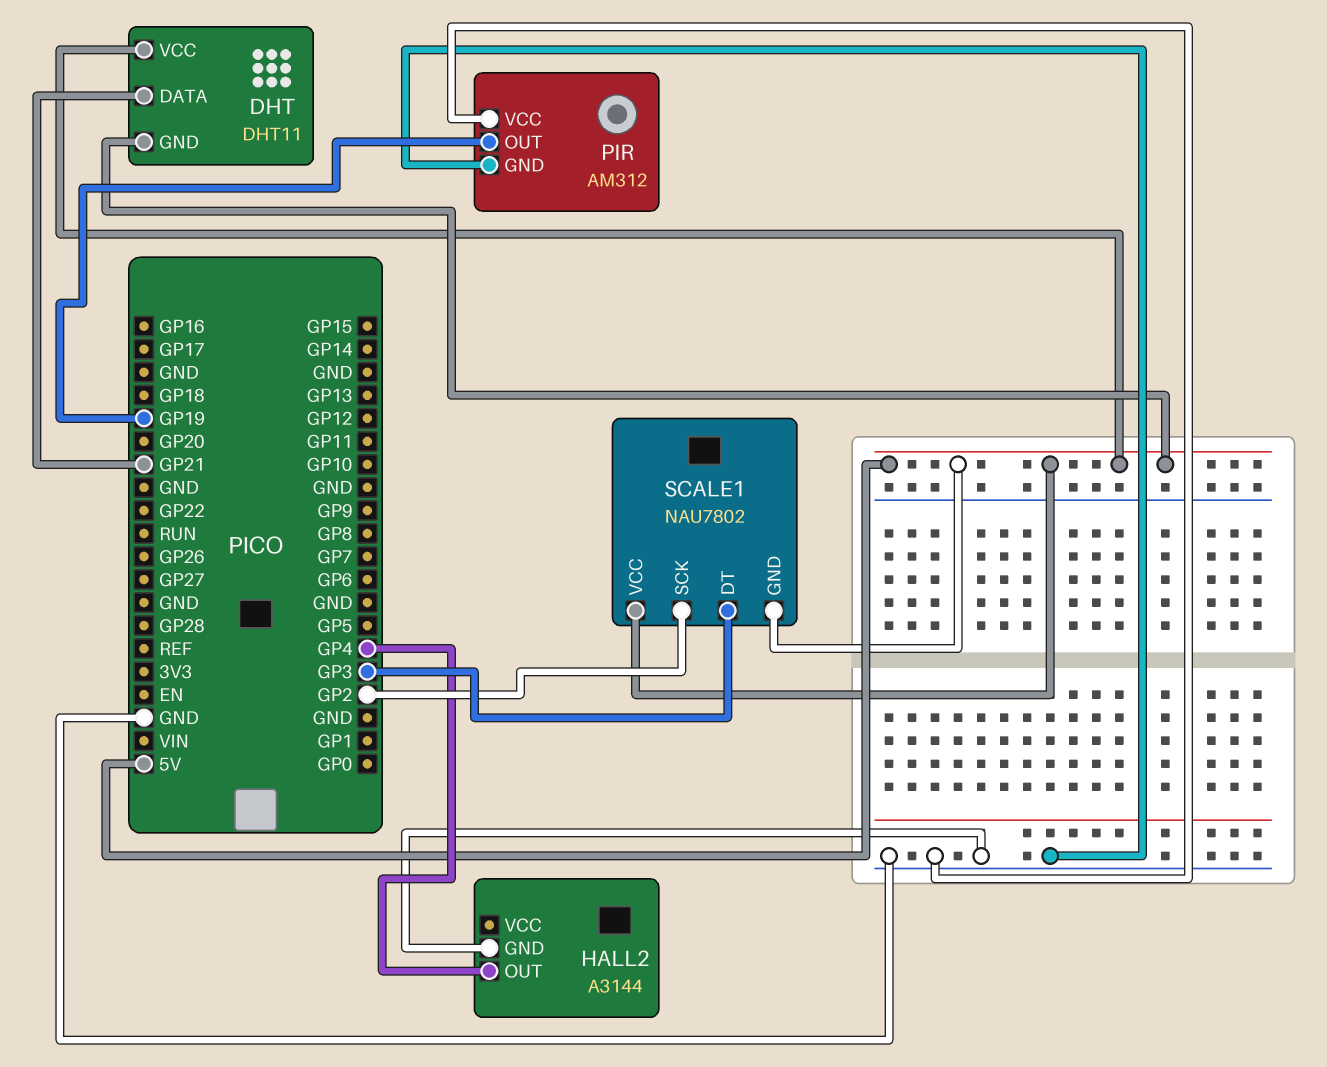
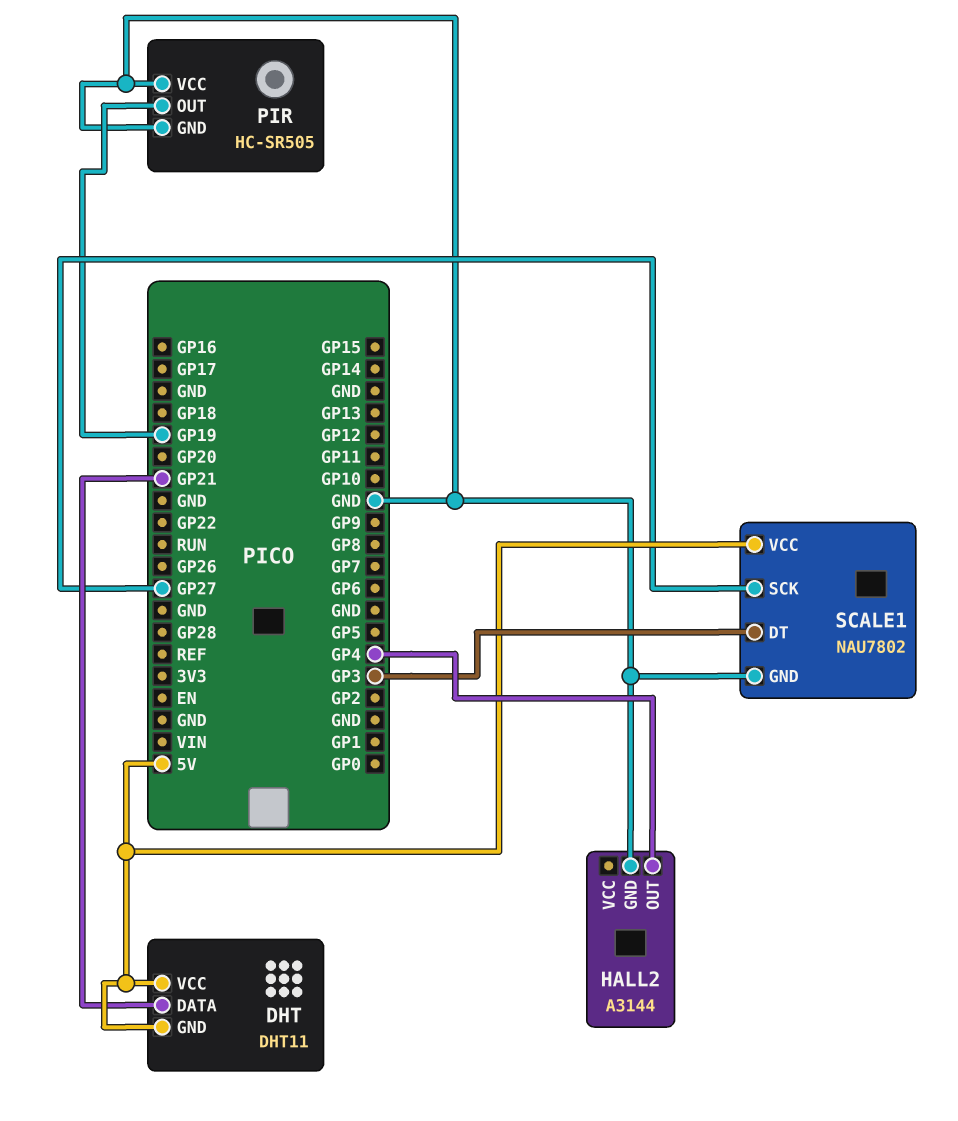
PIR: AM312 -> HC-SR505
SCALE1 pin GND: 5V -> GND
SCALE1 pin SCK: GP2 -> GP27

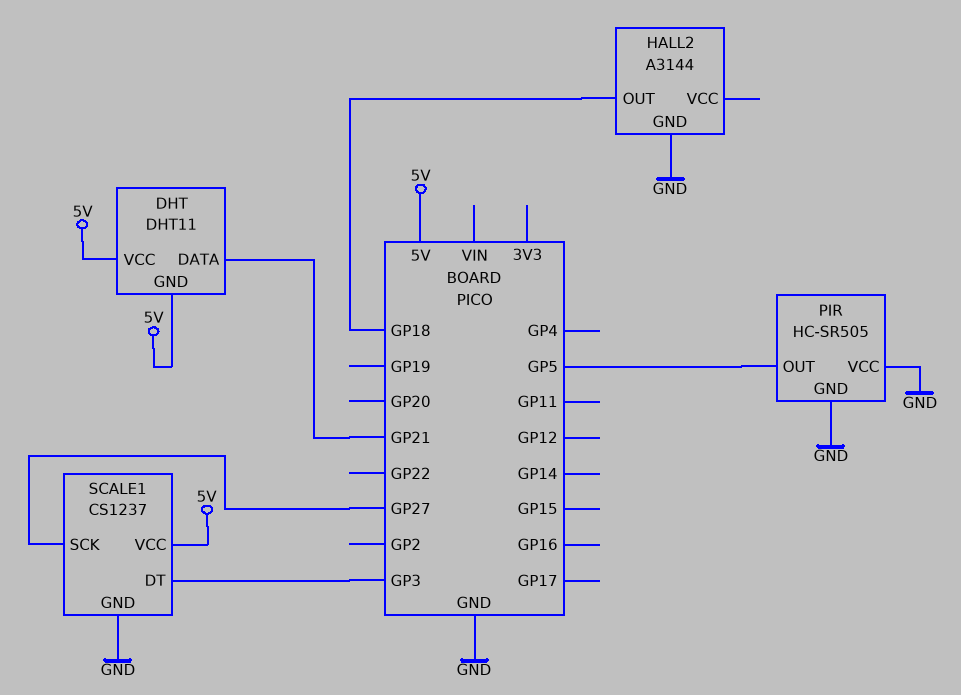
HALL2 pin OUT: GP4 -> GP18
PIR pin OUT: GP19 -> GP5
SCALE1: NAU7802 -> CS1237

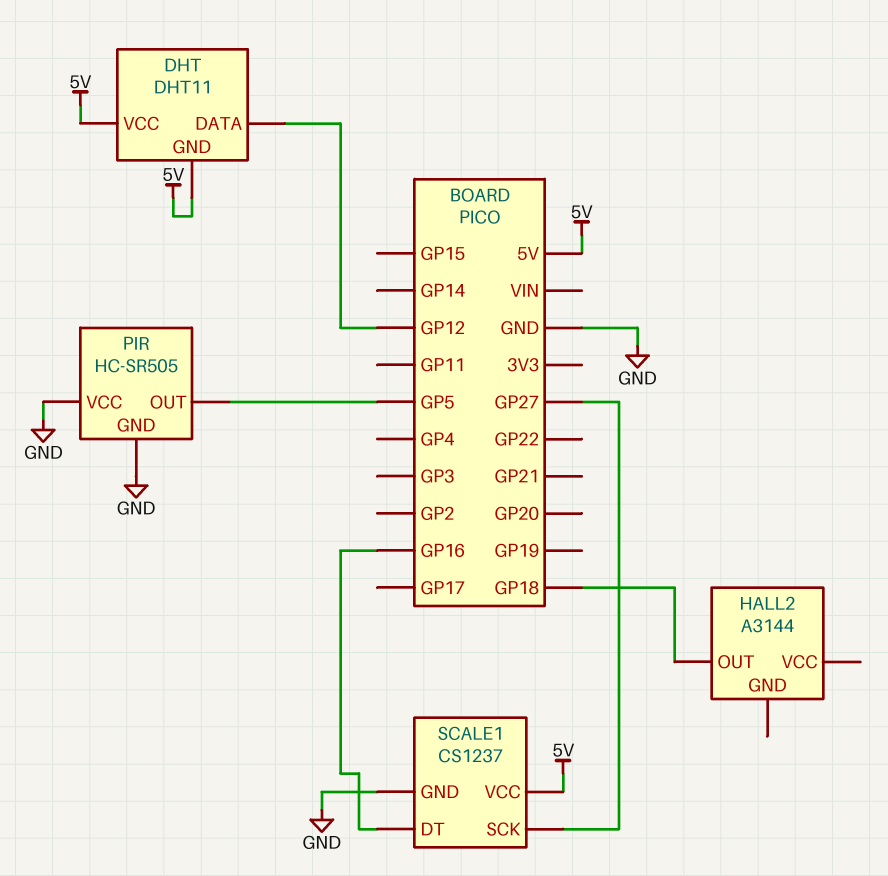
DHT pin DATA: GP21 -> GP12
HALL2 pin GND: GND -> none
SCALE1 pin DT: GP3 -> GP16

